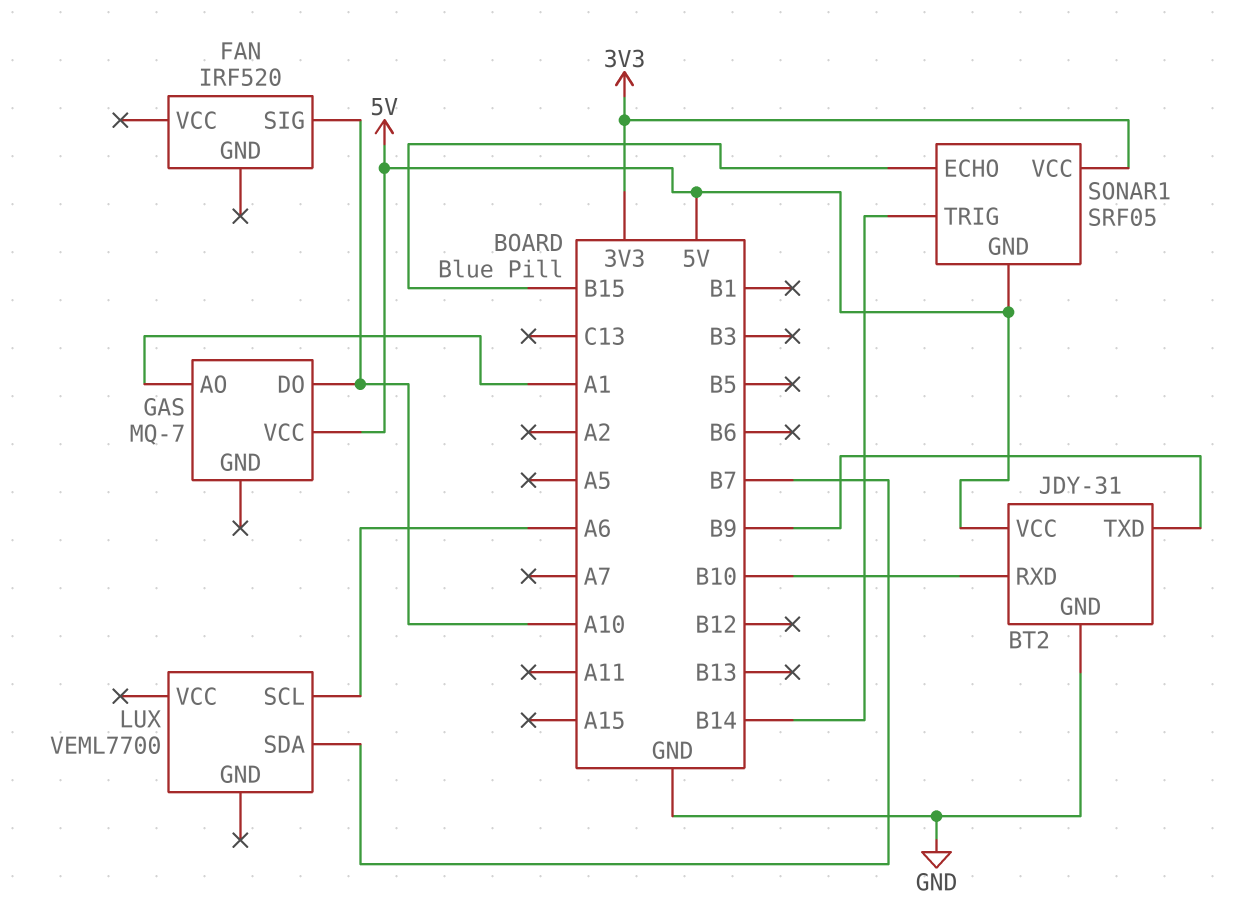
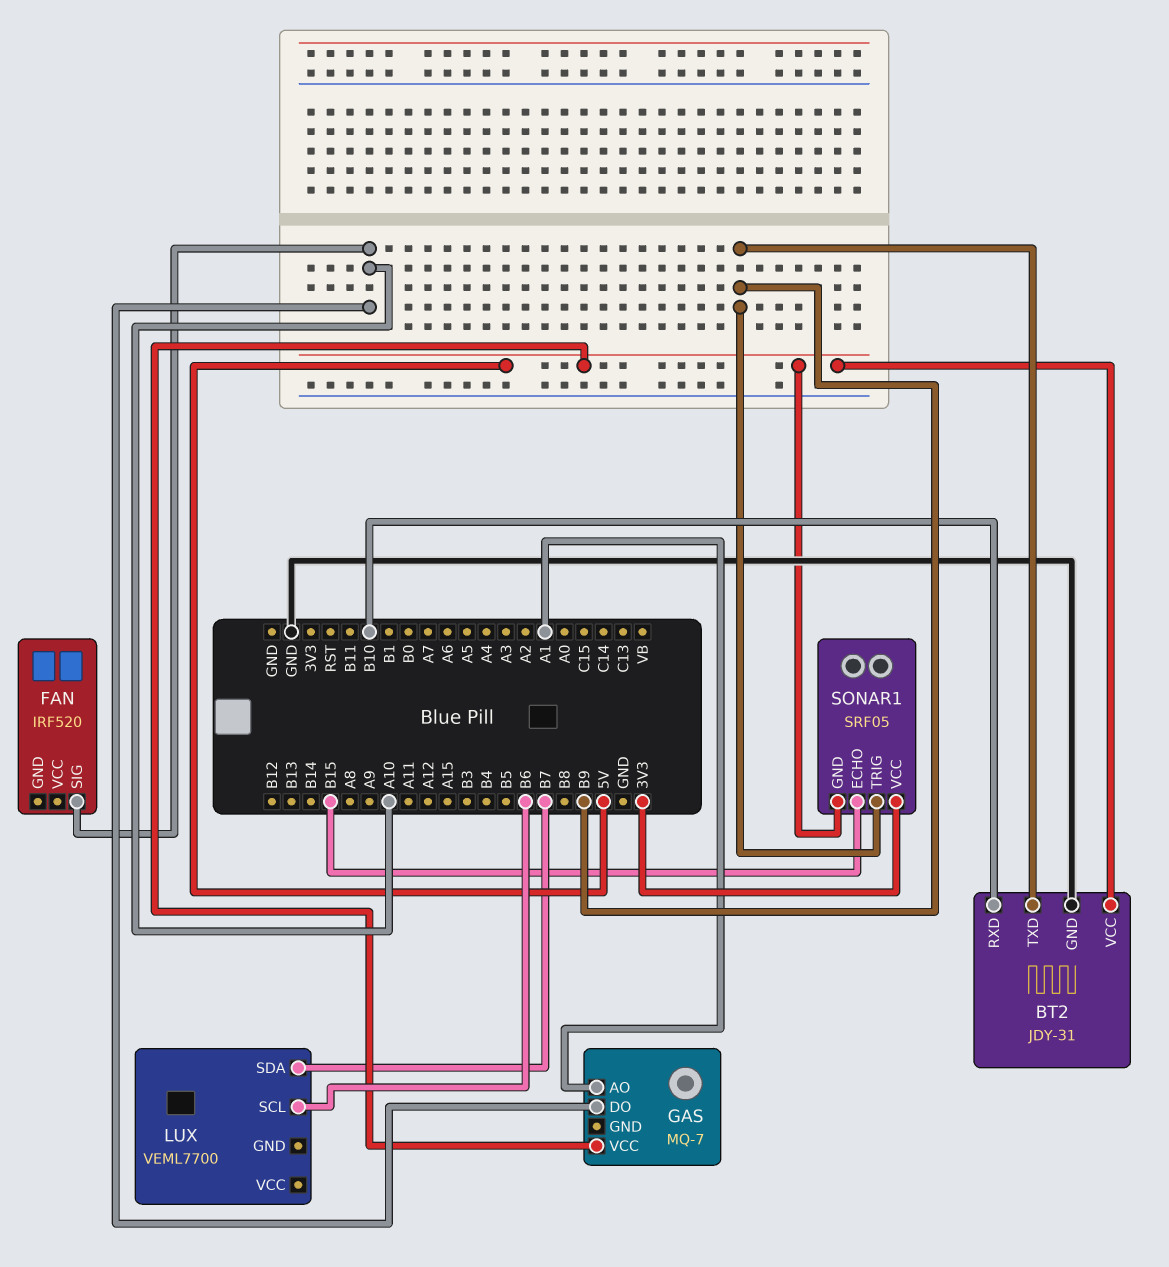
LUX pin SCL: A6 -> B6
SONAR1 pin TRIG: B14 -> B9

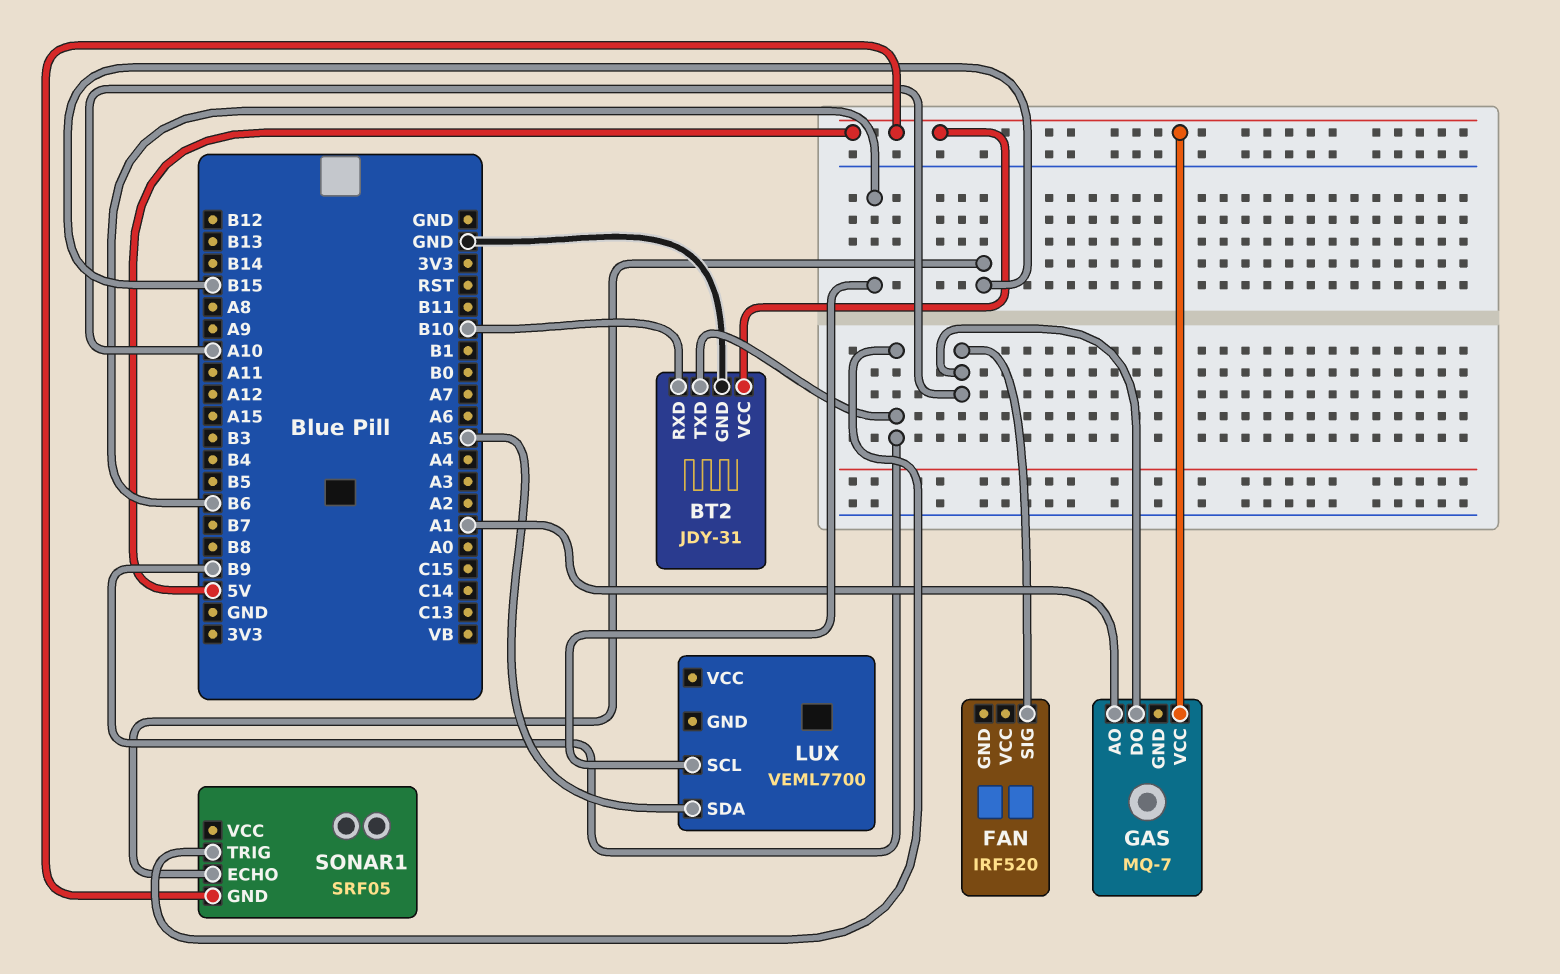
LUX pin SDA: B7 -> A5
SONAR1 pin VCC: 3V3 -> none

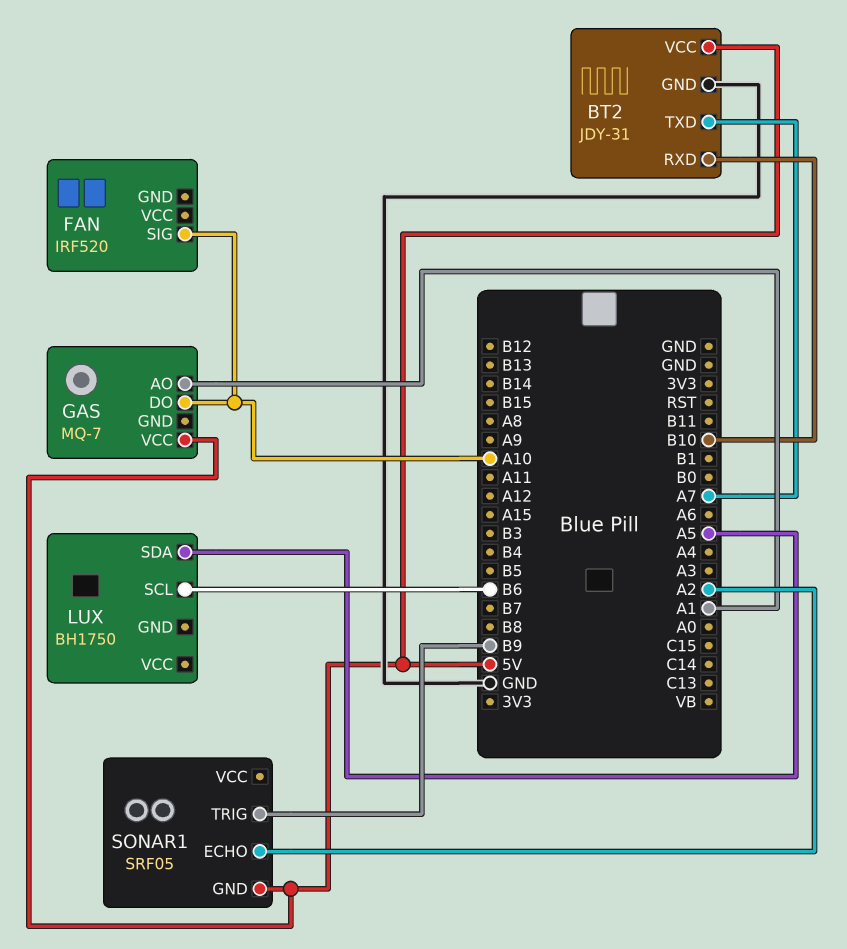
BT2 pin TXD: B9 -> A7
LUX: VEML7700 -> BH1750
SONAR1 pin ECHO: B15 -> A2

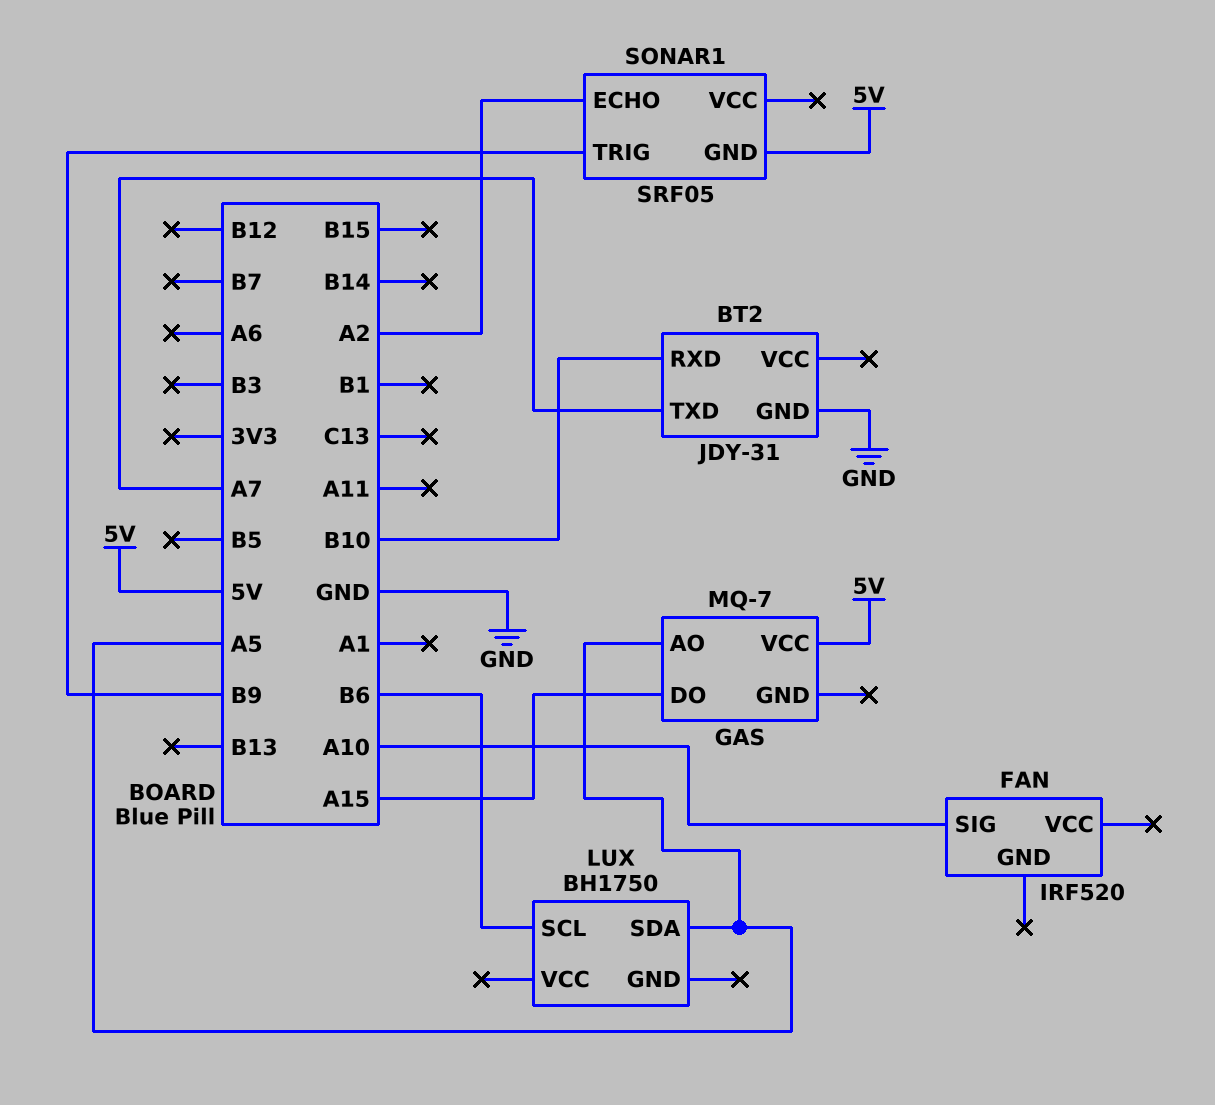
BT2 pin VCC: 5V -> none
GAS pin AO: A1 -> A5
GAS pin DO: A10 -> A15

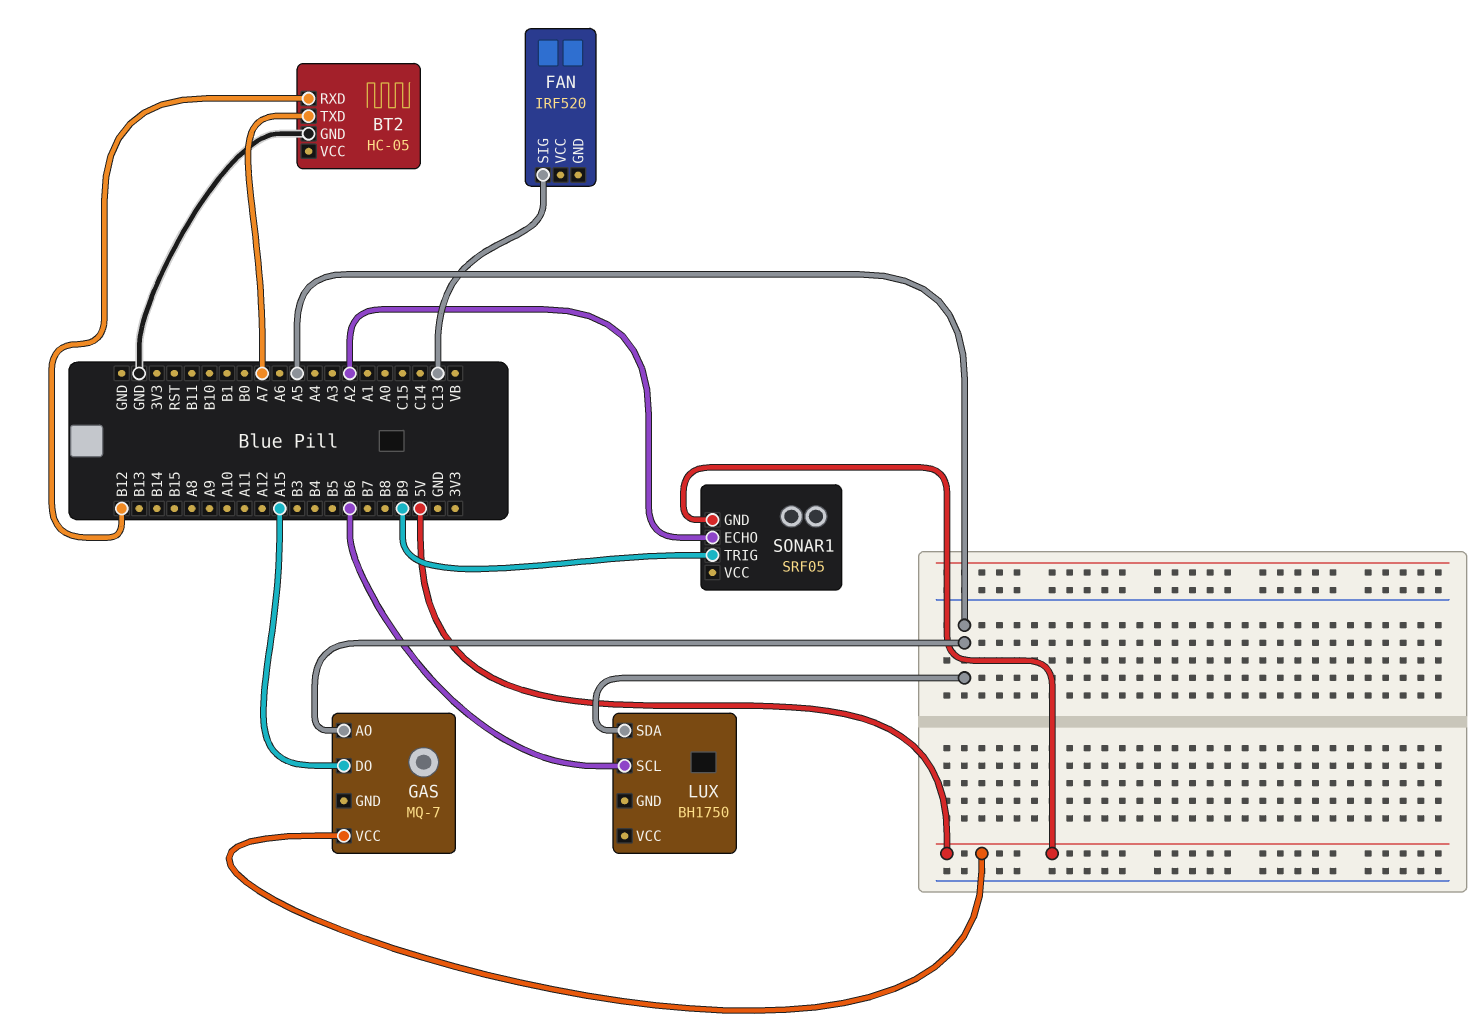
BT2: JDY-31 -> HC-05
BT2 pin RXD: B10 -> B12
FAN pin SIG: A10 -> C13

